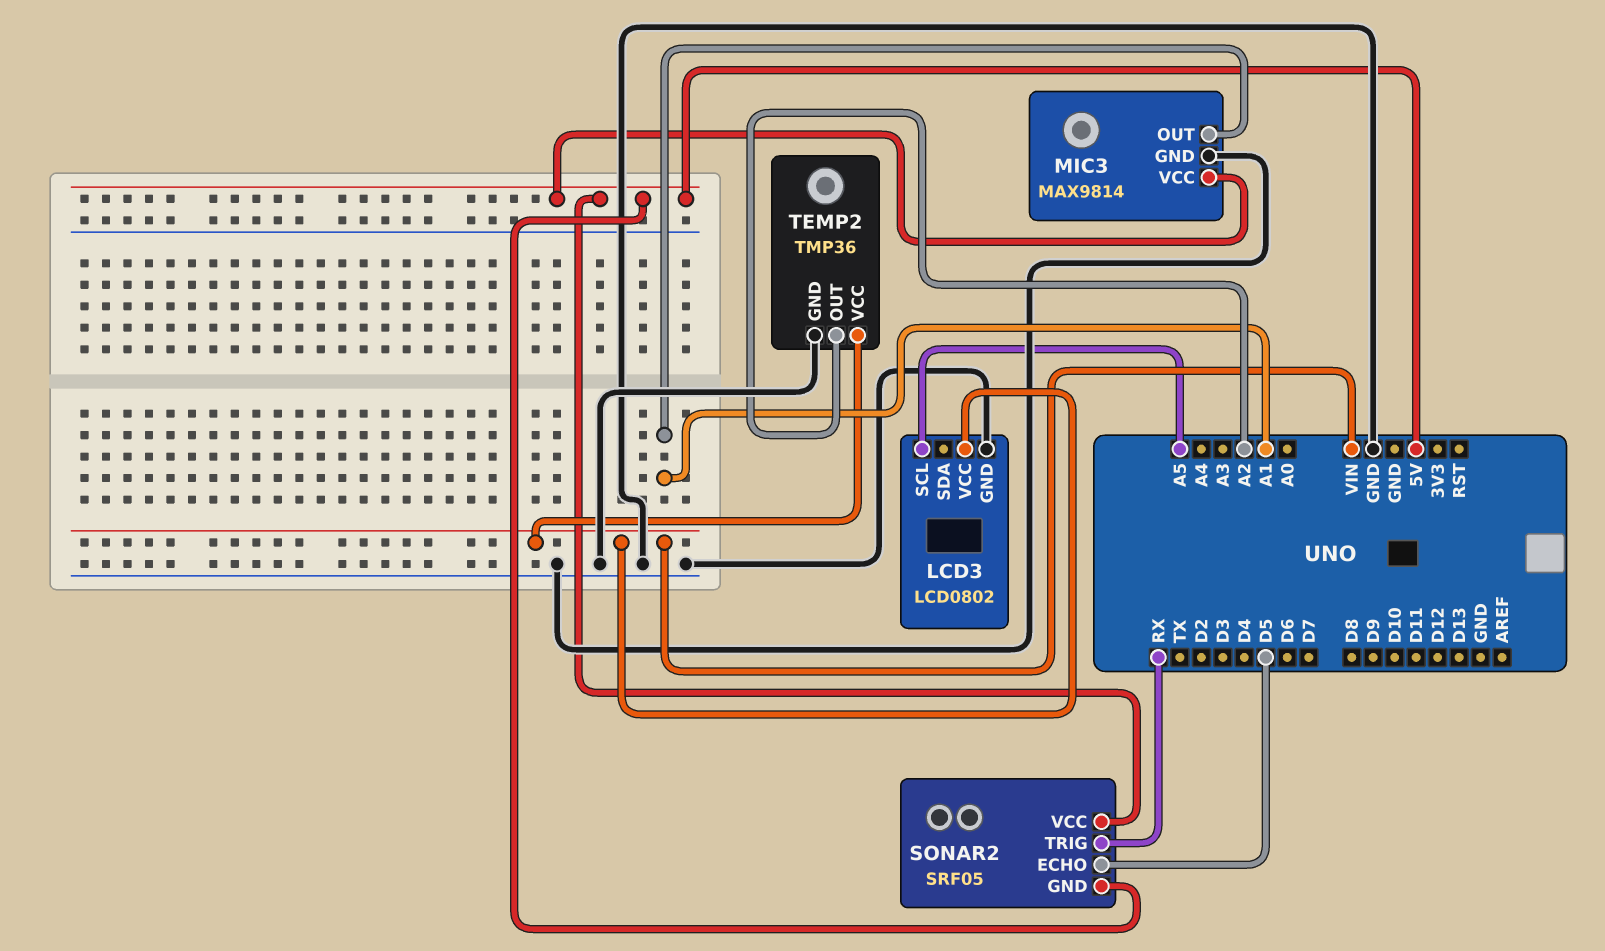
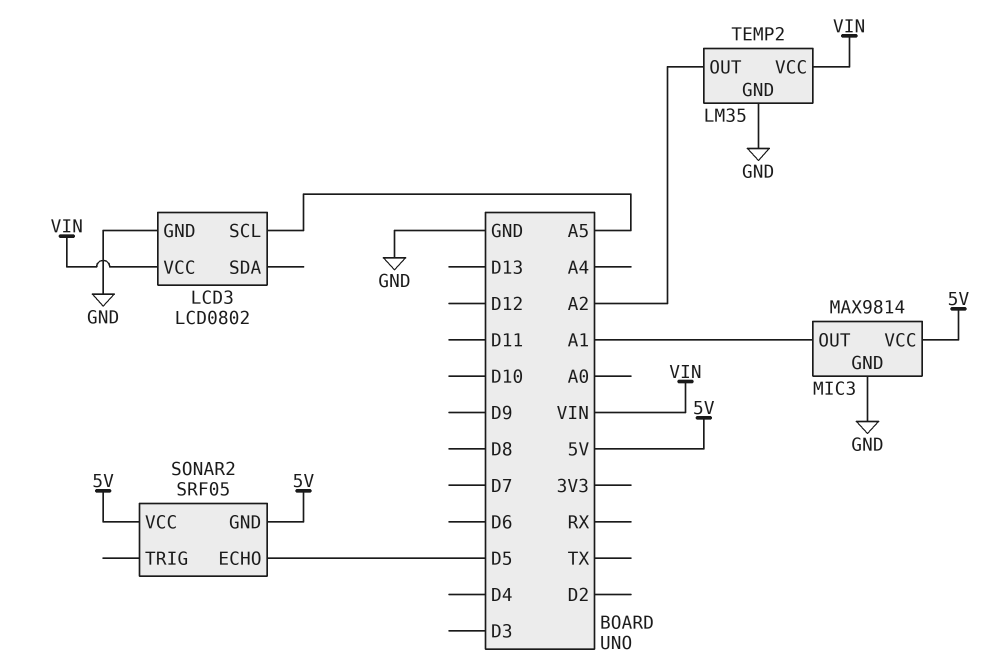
SONAR2 pin TRIG: RX -> none
TEMP2: TMP36 -> LM35

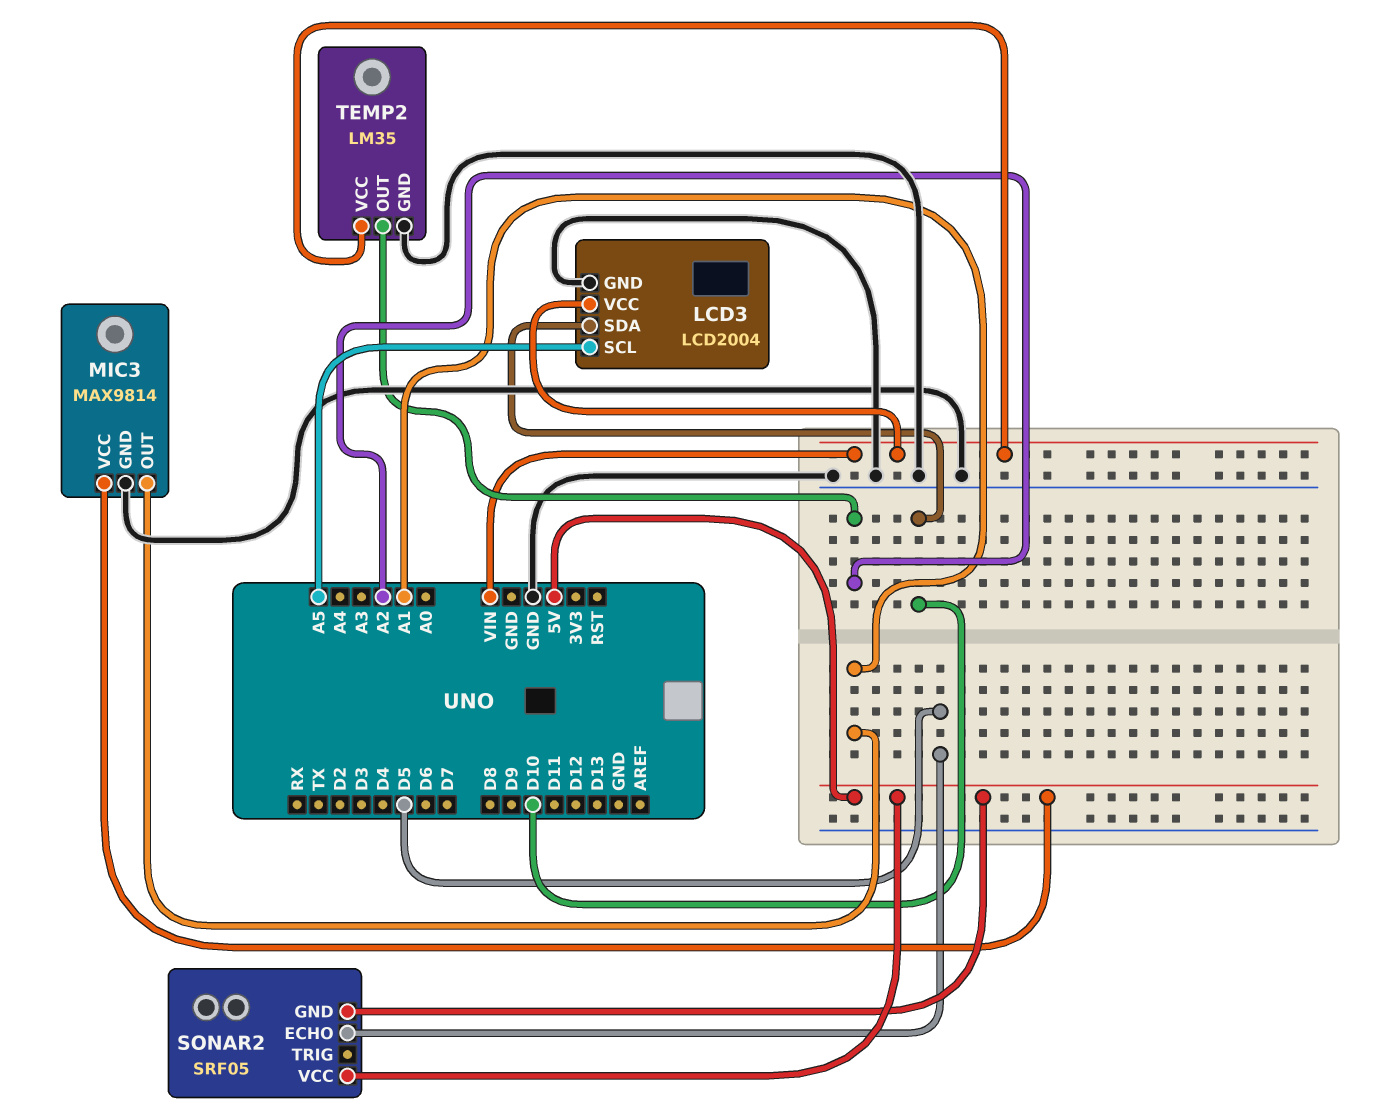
LCD3: LCD0802 -> LCD2004
LCD3 pin SDA: none -> D10

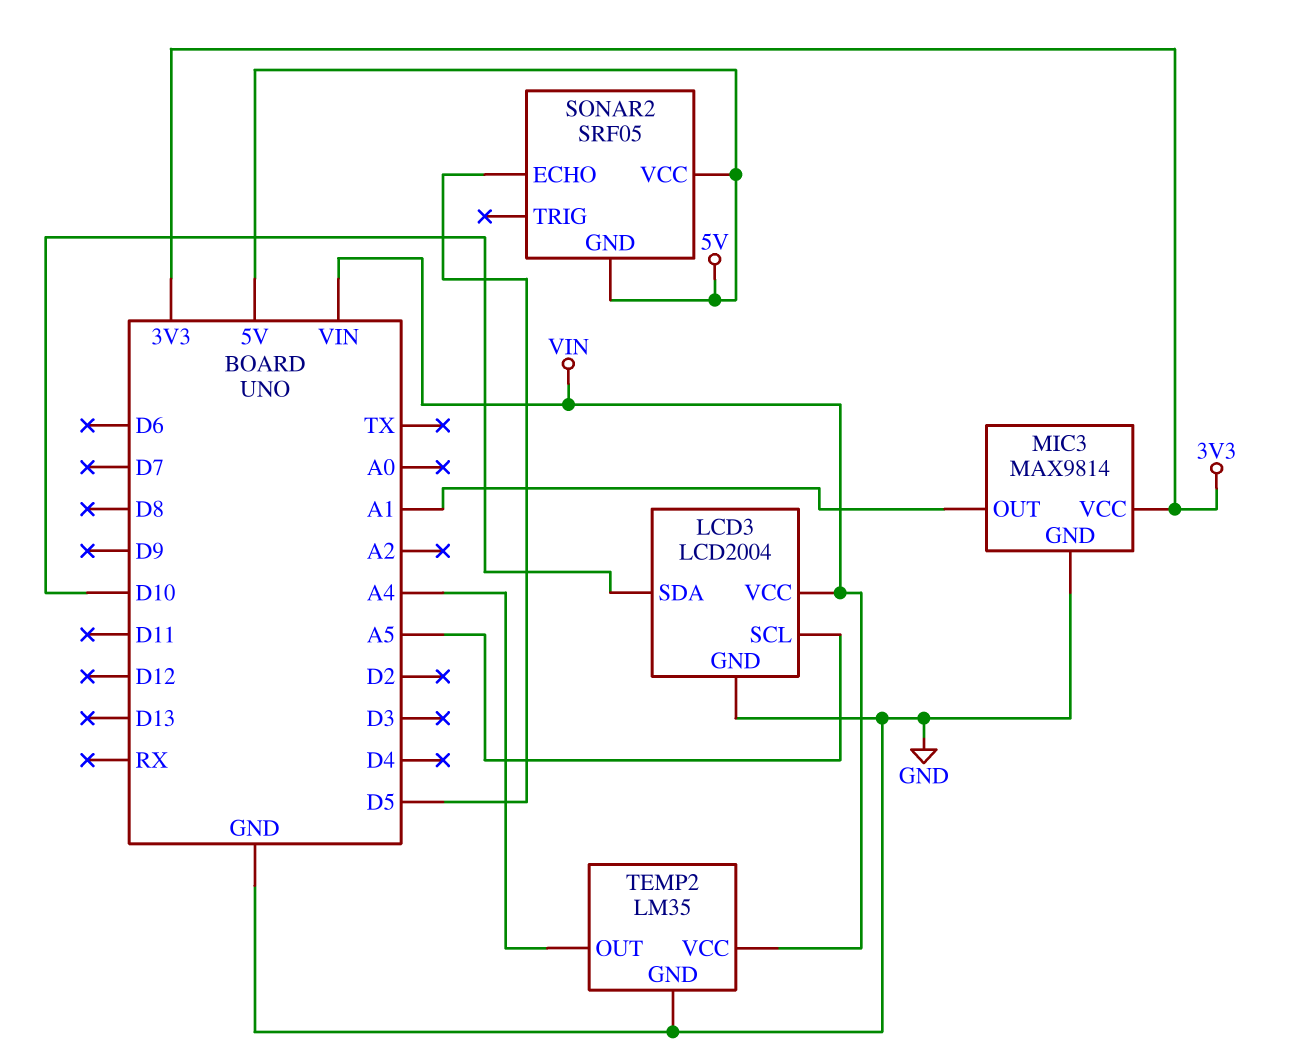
MIC3 pin VCC: 5V -> 3V3
TEMP2 pin OUT: A2 -> A4

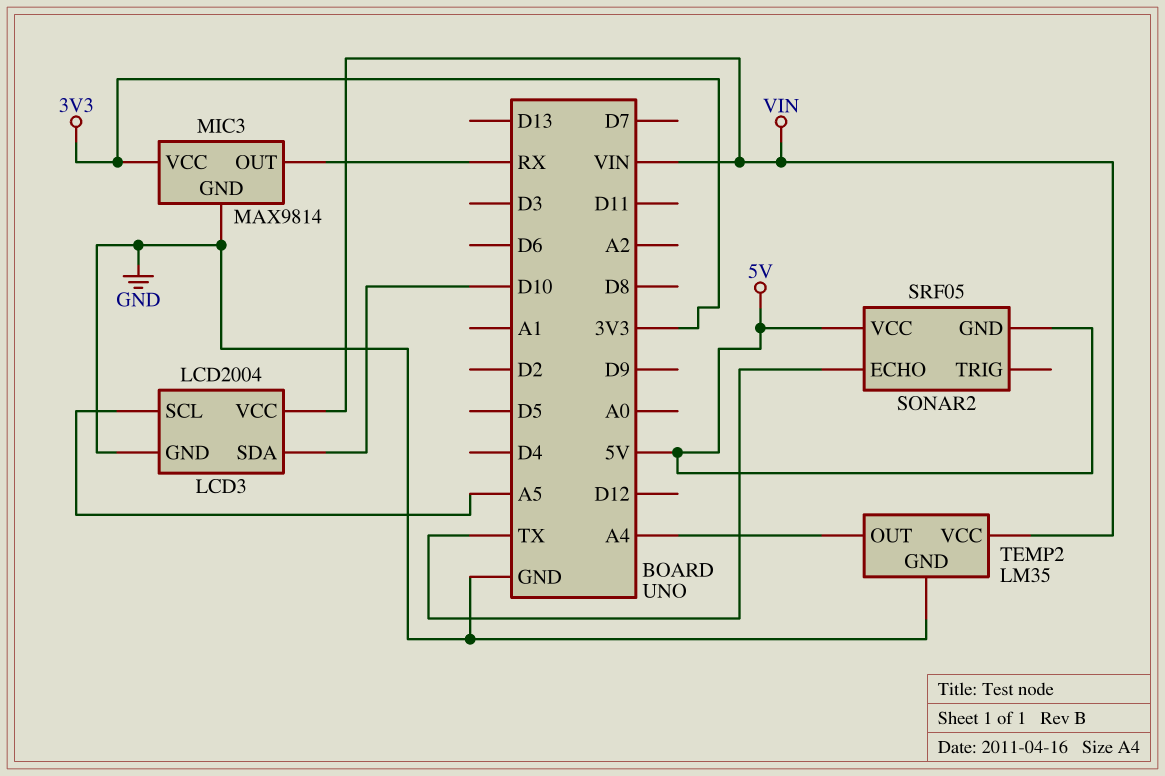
MIC3 pin OUT: A1 -> RX
SONAR2 pin ECHO: D5 -> TX

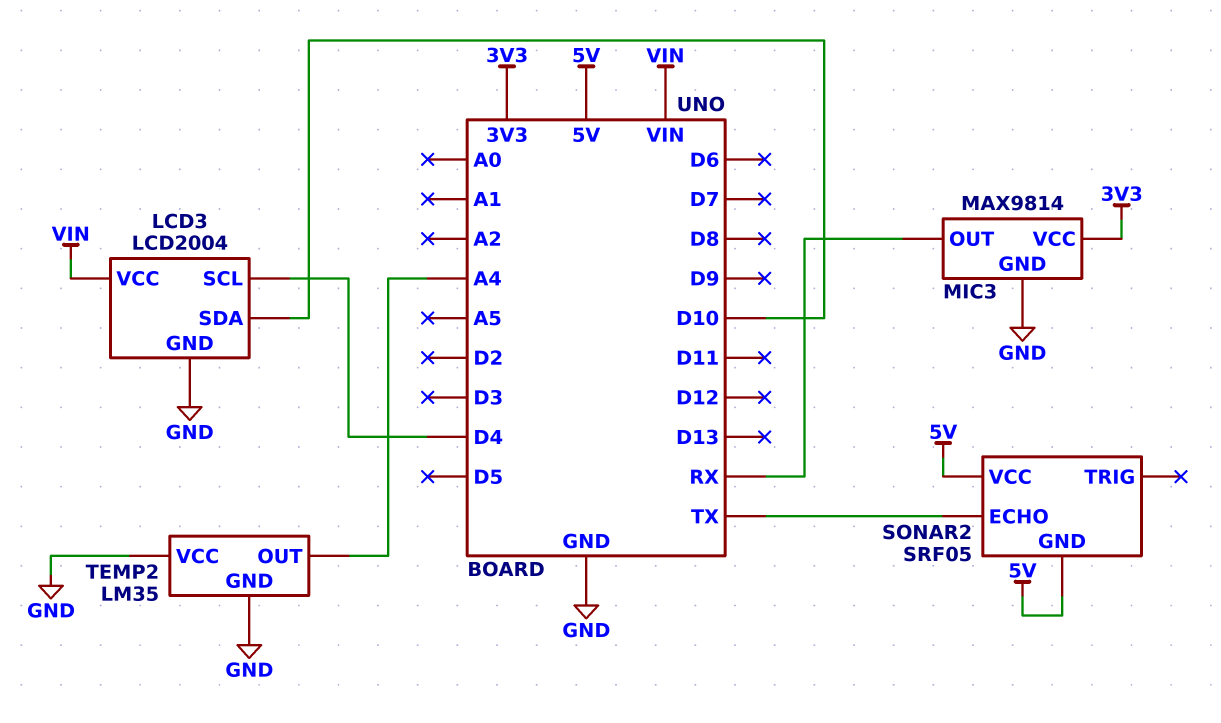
LCD3 pin SCL: A5 -> D4
TEMP2 pin VCC: VIN -> GND

